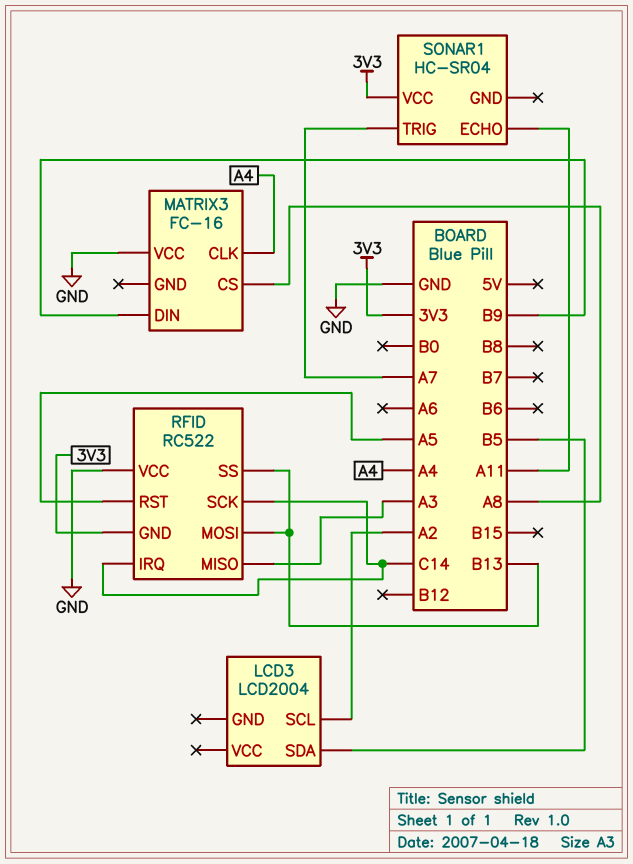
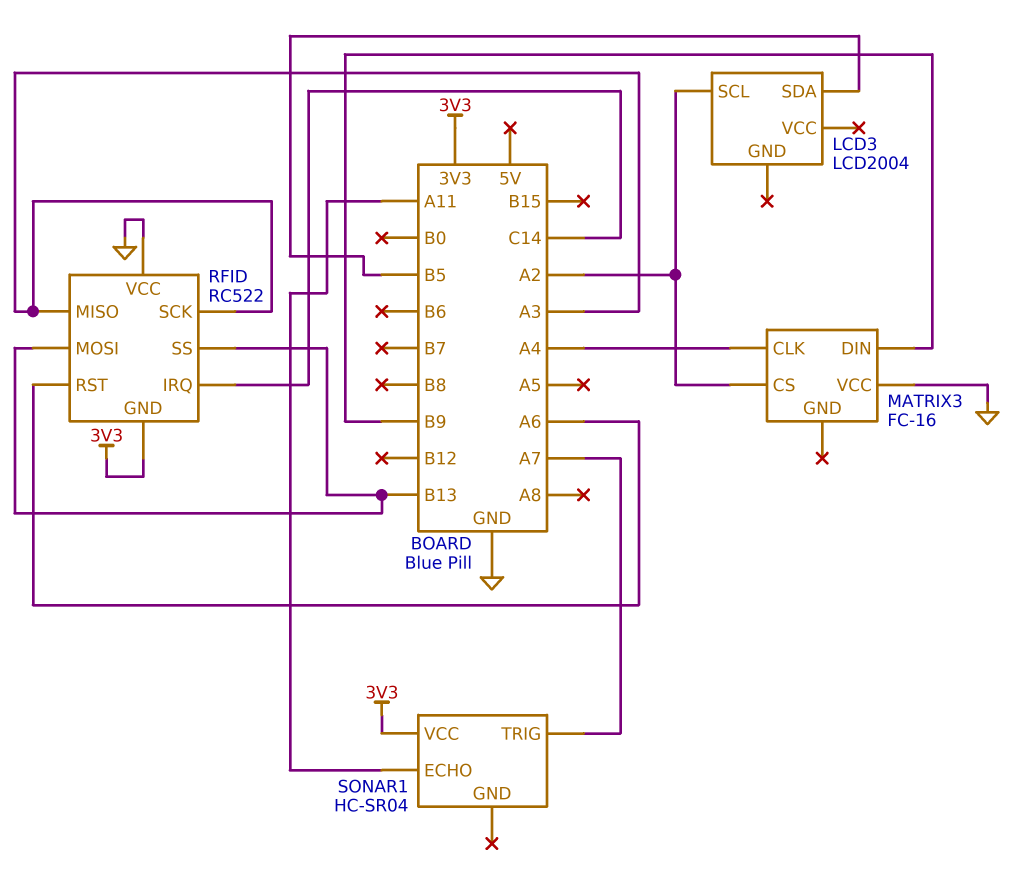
MATRIX3 pin CS: A8 -> A2
RFID pin RST: A5 -> A6
RFID pin SCK: C14 -> A3

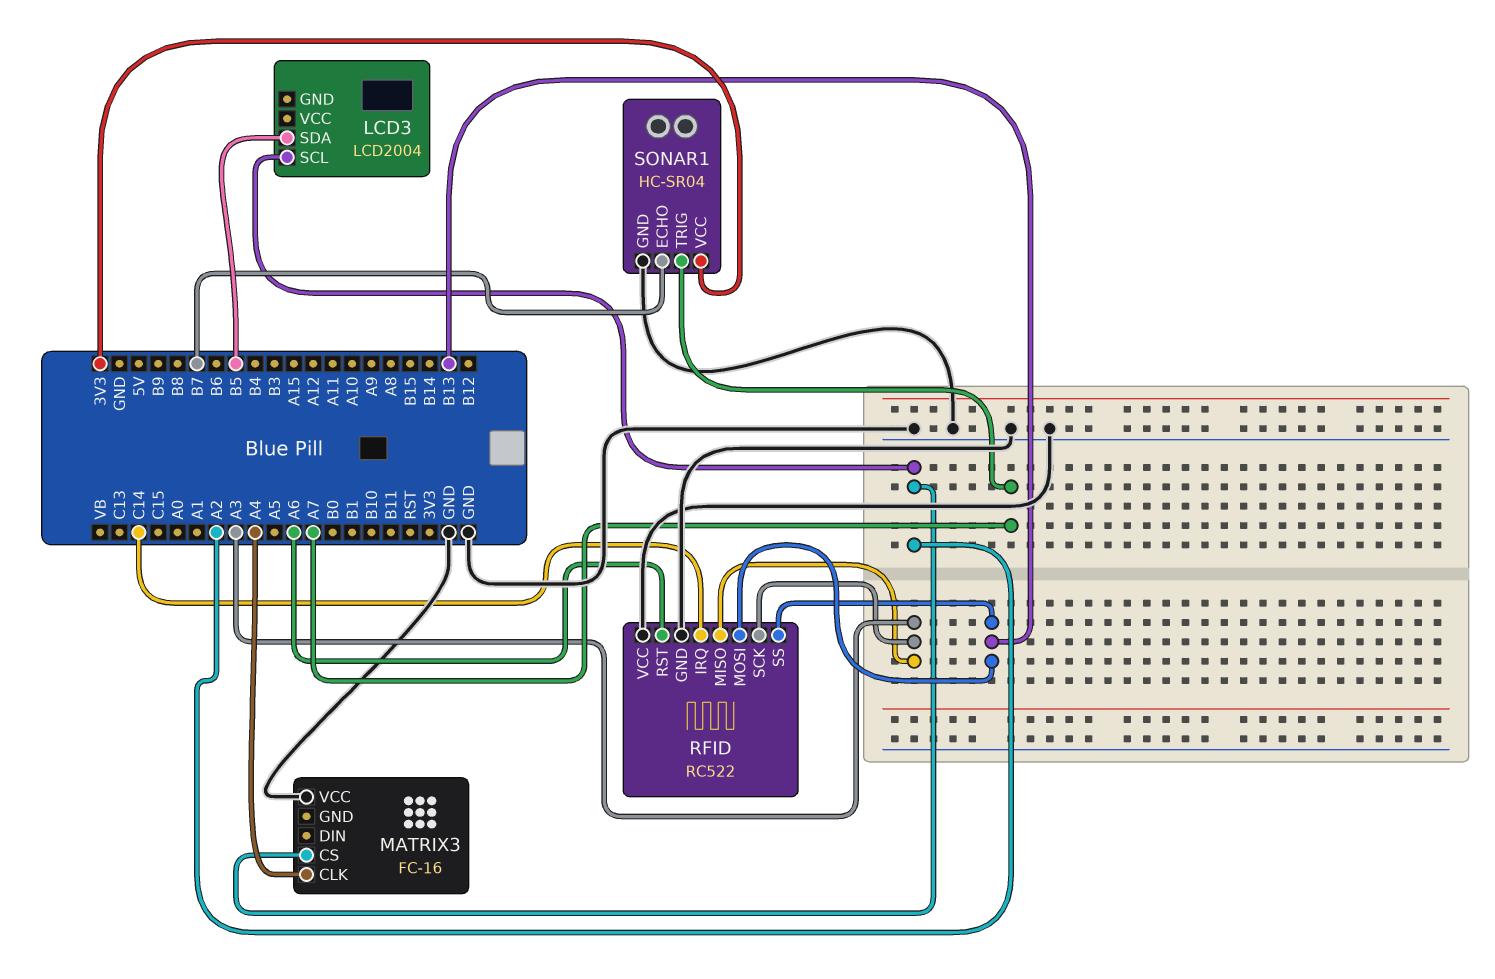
MATRIX3 pin DIN: B9 -> none
RFID pin GND: 3V3 -> GND
SONAR1 pin ECHO: A11 -> B7
SONAR1 pin GND: none -> GND

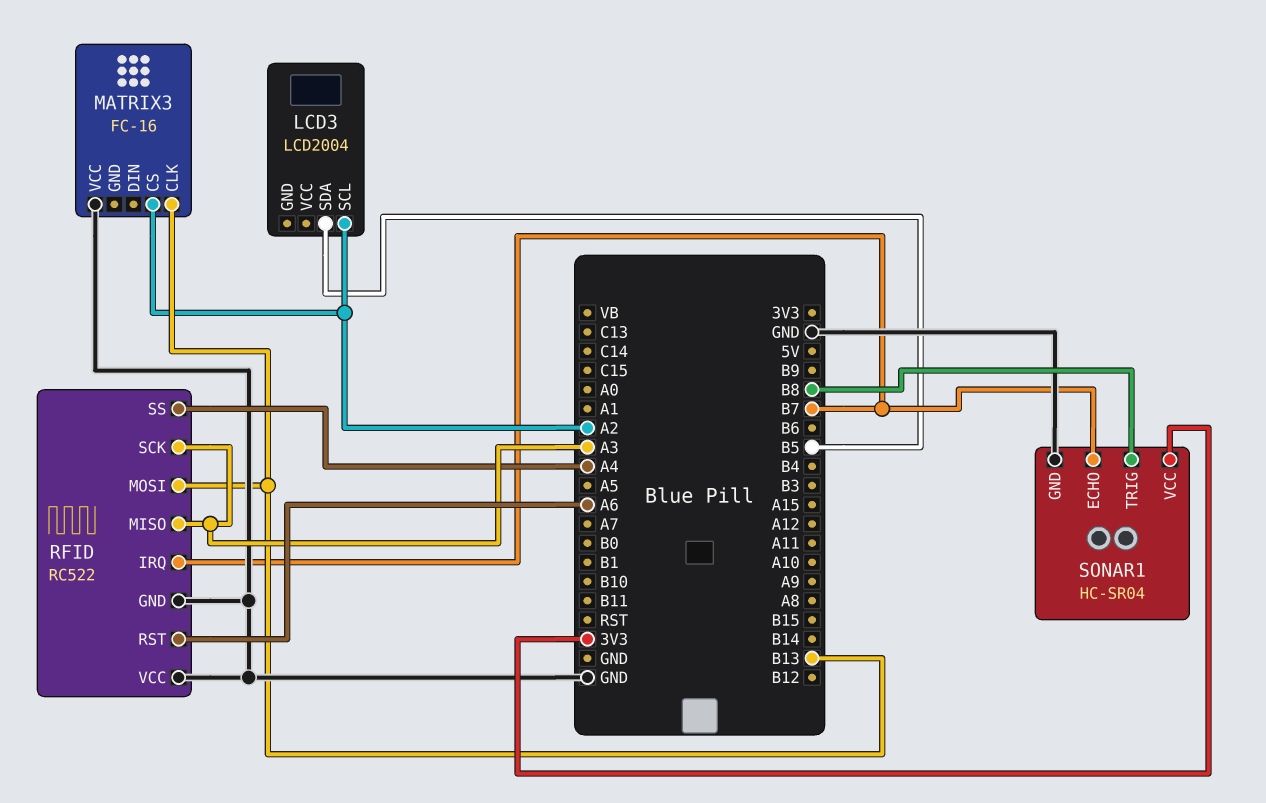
MATRIX3 pin CLK: A4 -> B13
RFID pin IRQ: C14 -> B7
RFID pin SS: B13 -> A4
SONAR1 pin TRIG: A7 -> B8

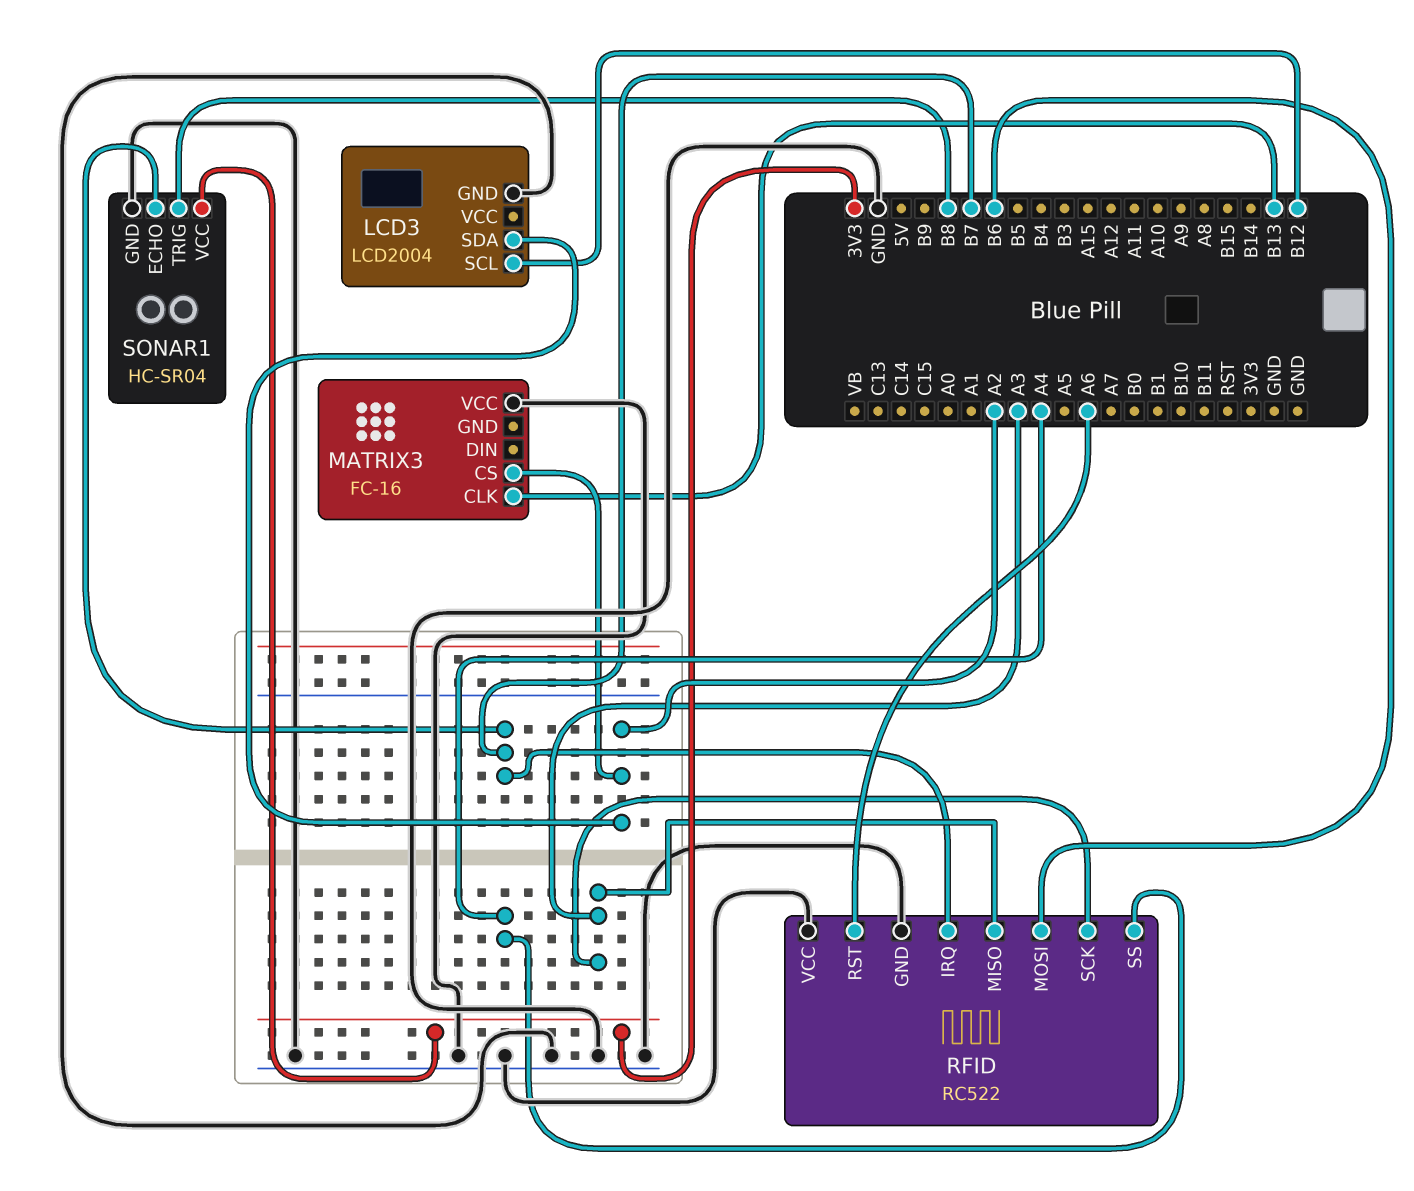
LCD3 pin GND: none -> GND
LCD3 pin SCL: A2 -> B12
LCD3 pin SDA: B5 -> A2
RFID pin MOSI: B13 -> B6

